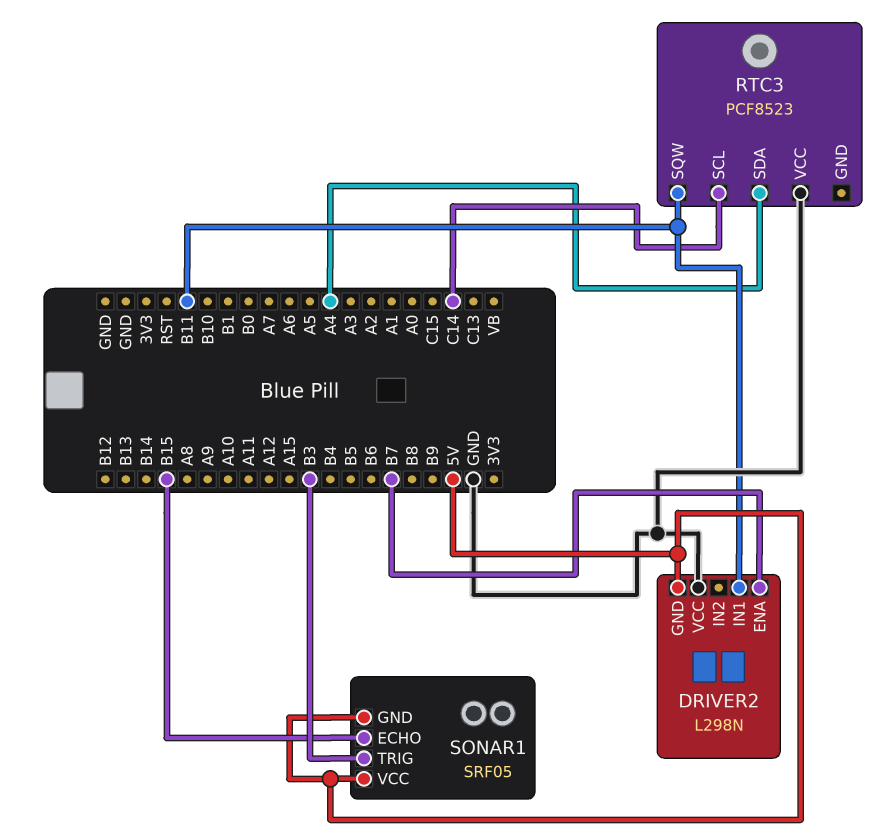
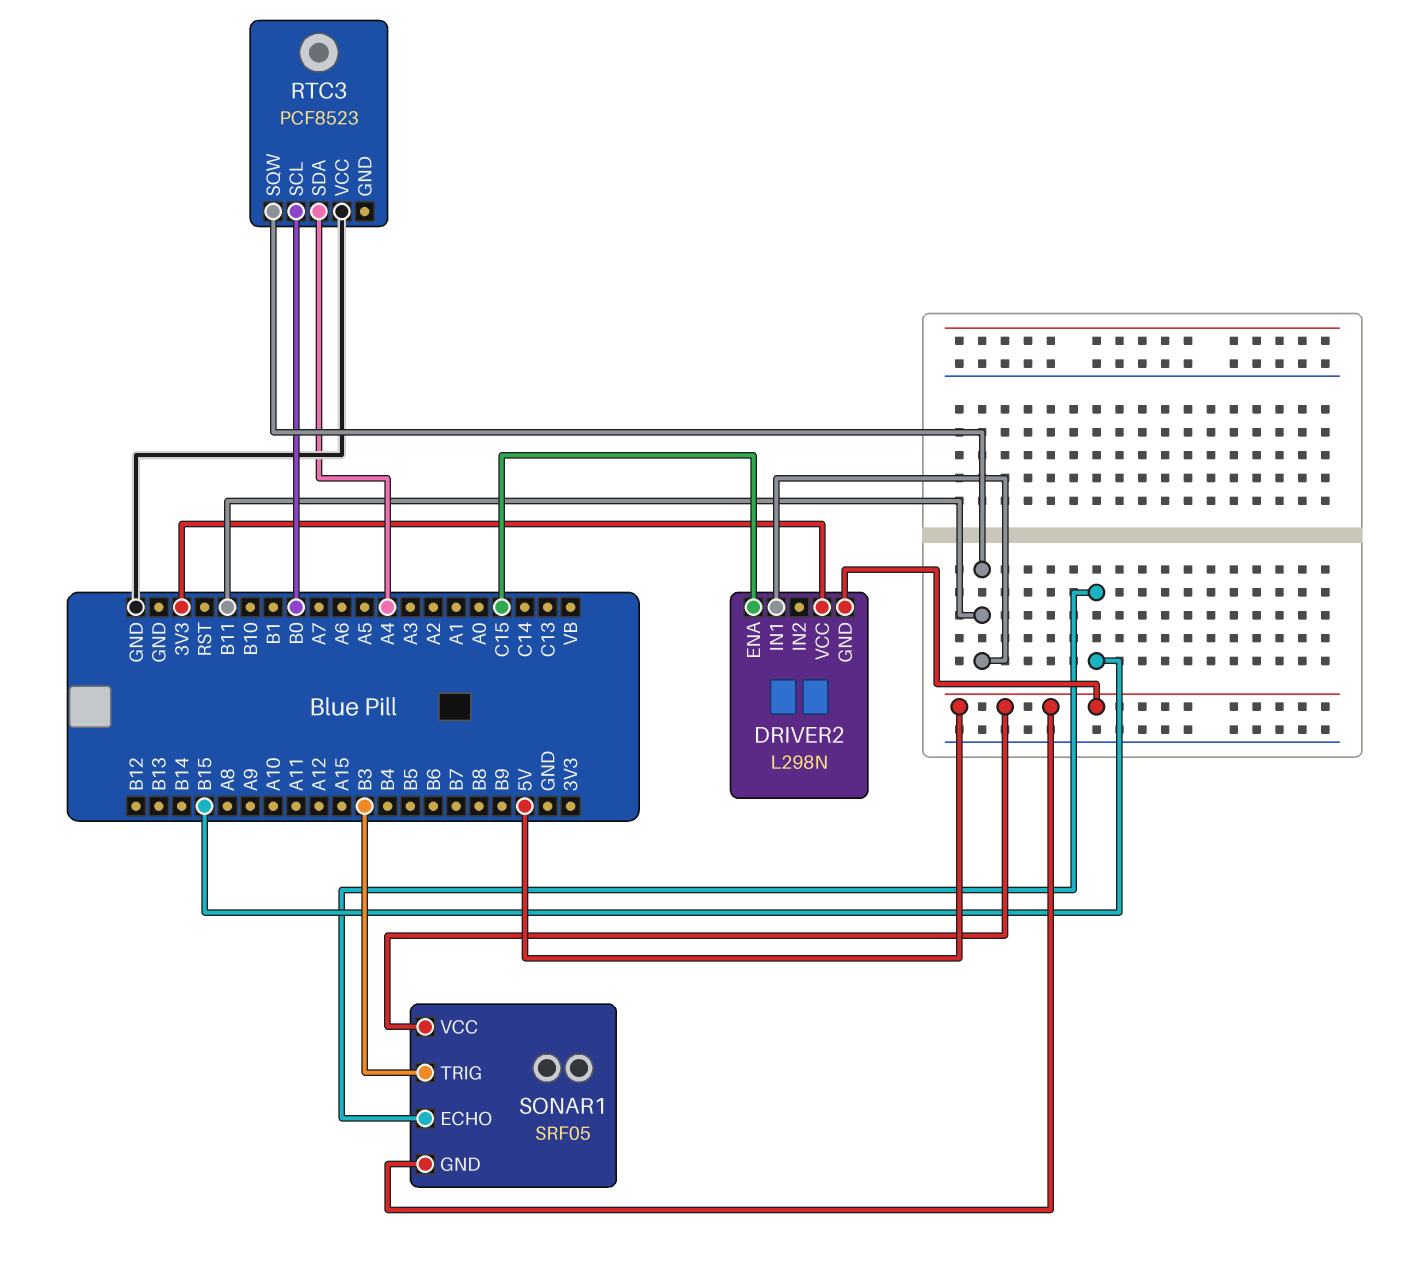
DRIVER2 pin ENA: B7 -> C15
DRIVER2 pin VCC: GND -> 3V3
RTC3 pin SCL: C14 -> B0

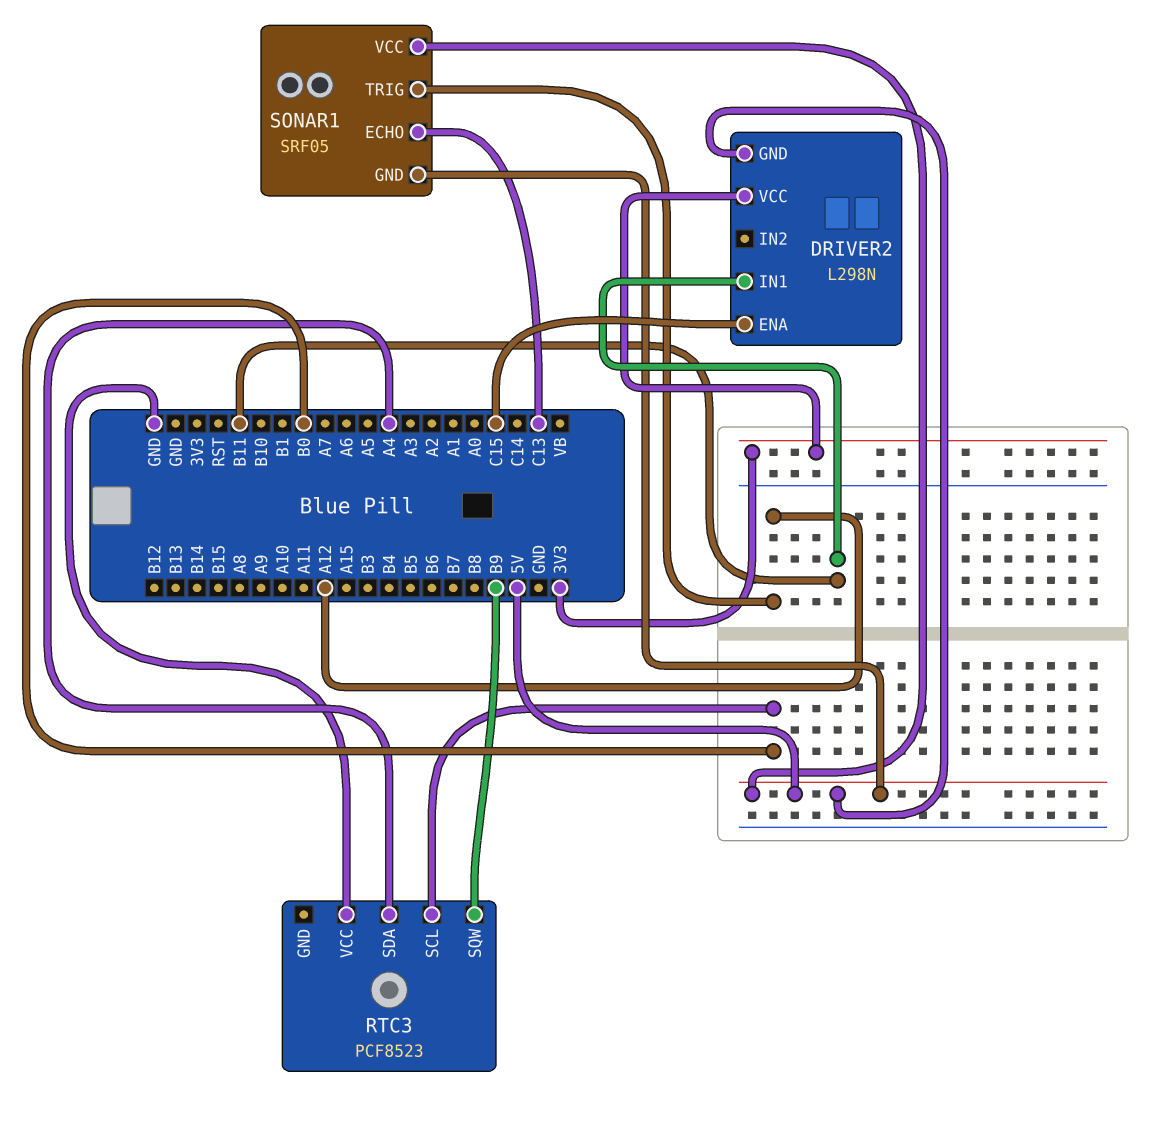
RTC3 pin SQW: B11 -> B9
SONAR1 pin ECHO: B15 -> C13
SONAR1 pin TRIG: B3 -> A12

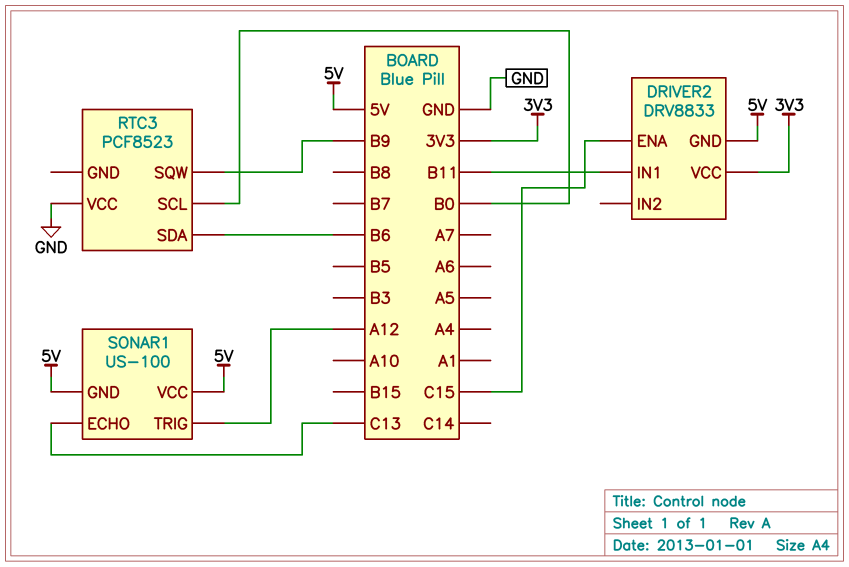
DRIVER2: L298N -> DRV8833
RTC3 pin SDA: A4 -> B6
SONAR1: SRF05 -> US-100

